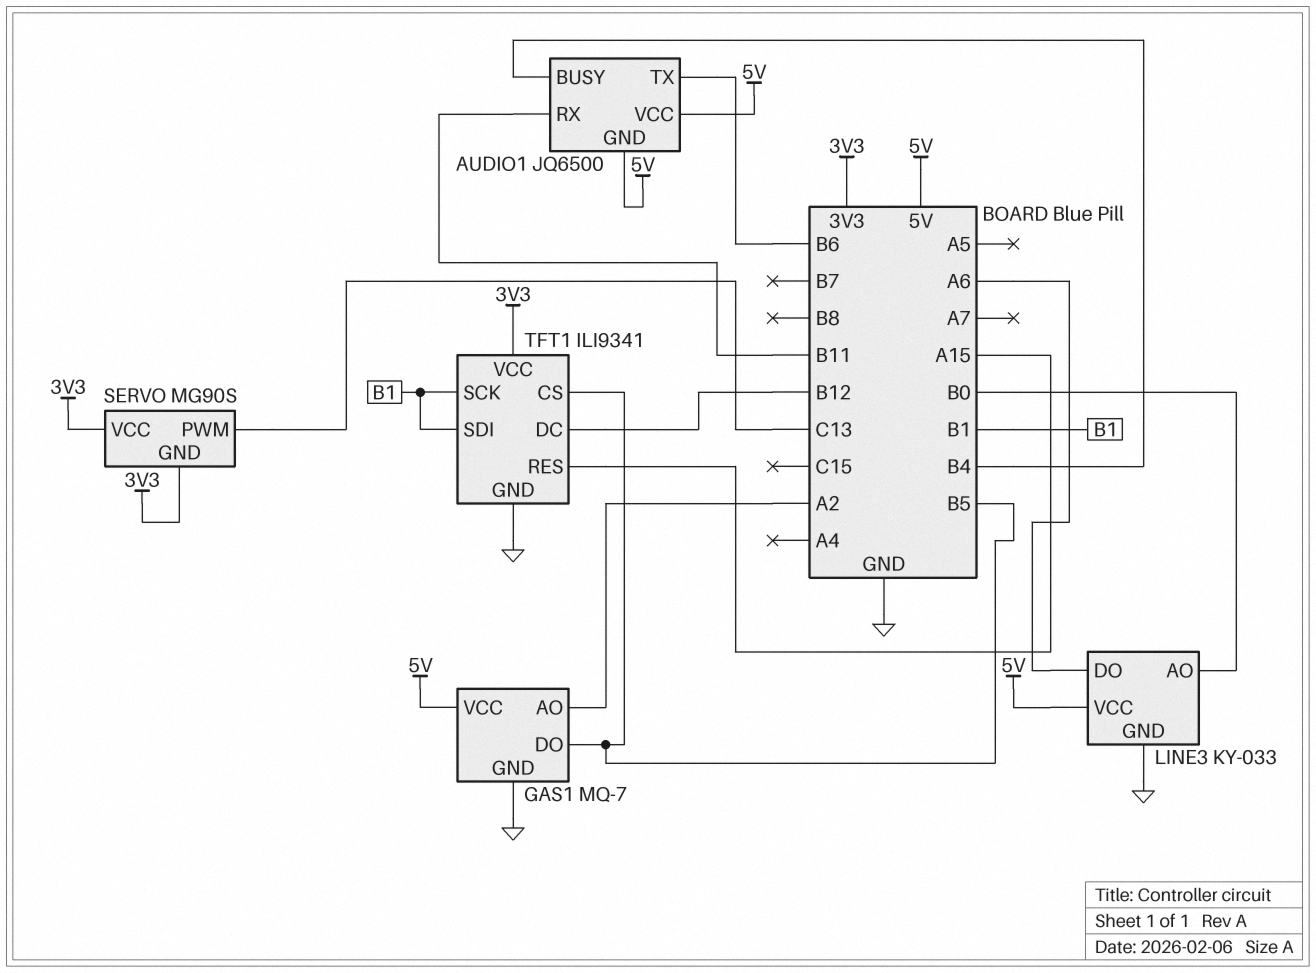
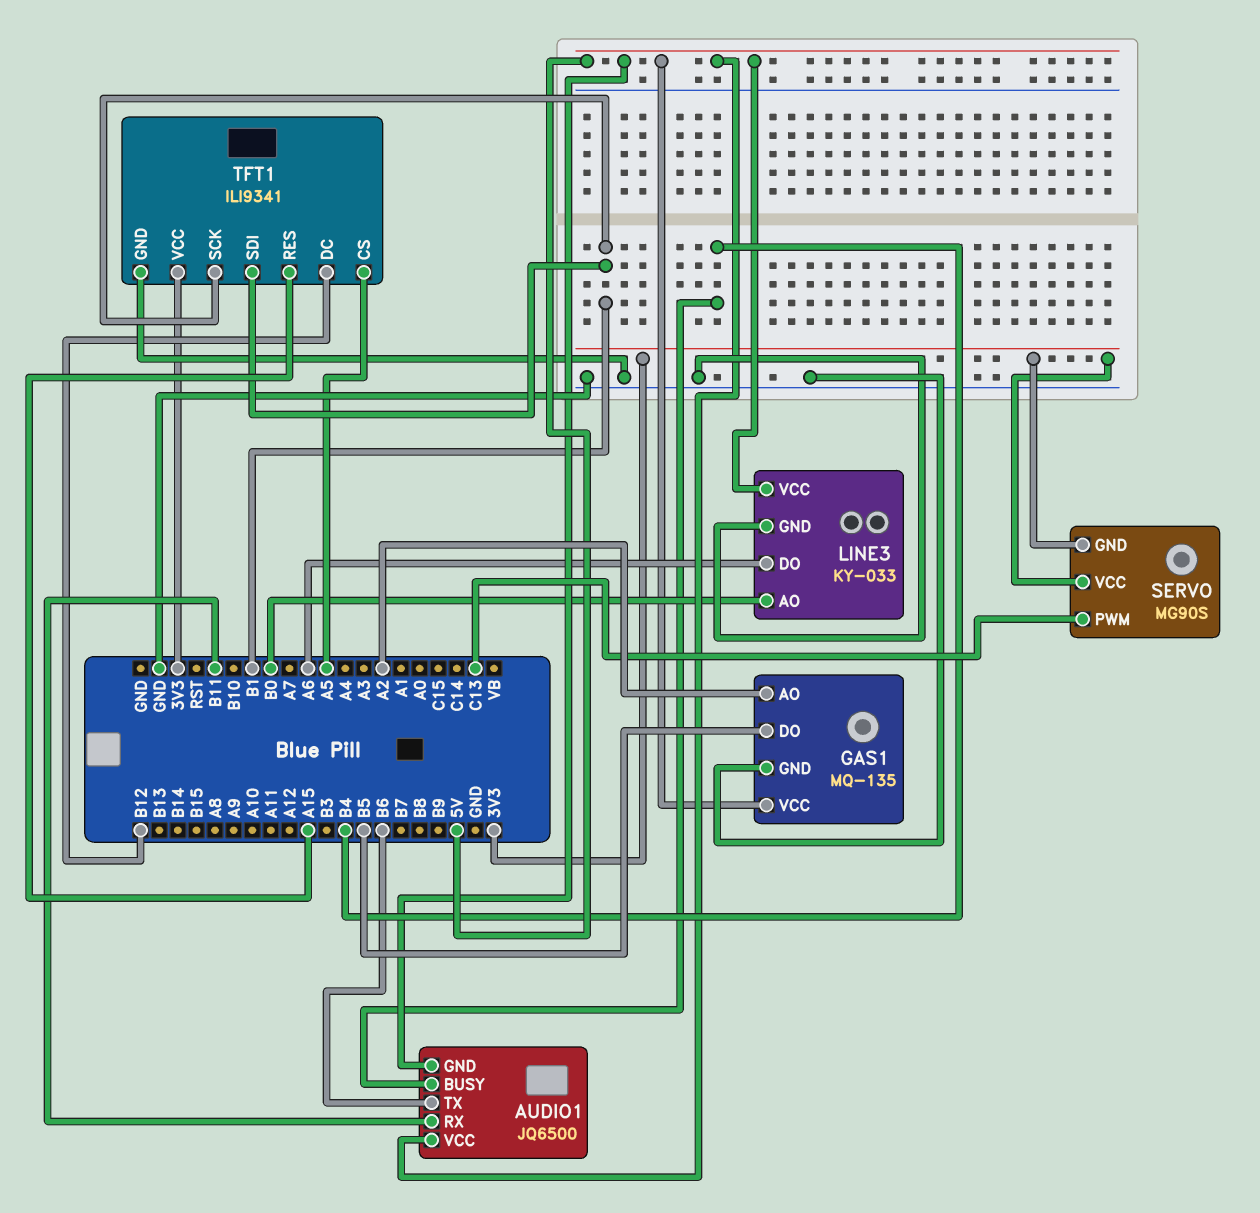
GAS1: MQ-7 -> MQ-135
TFT1 pin CS: B5 -> A5

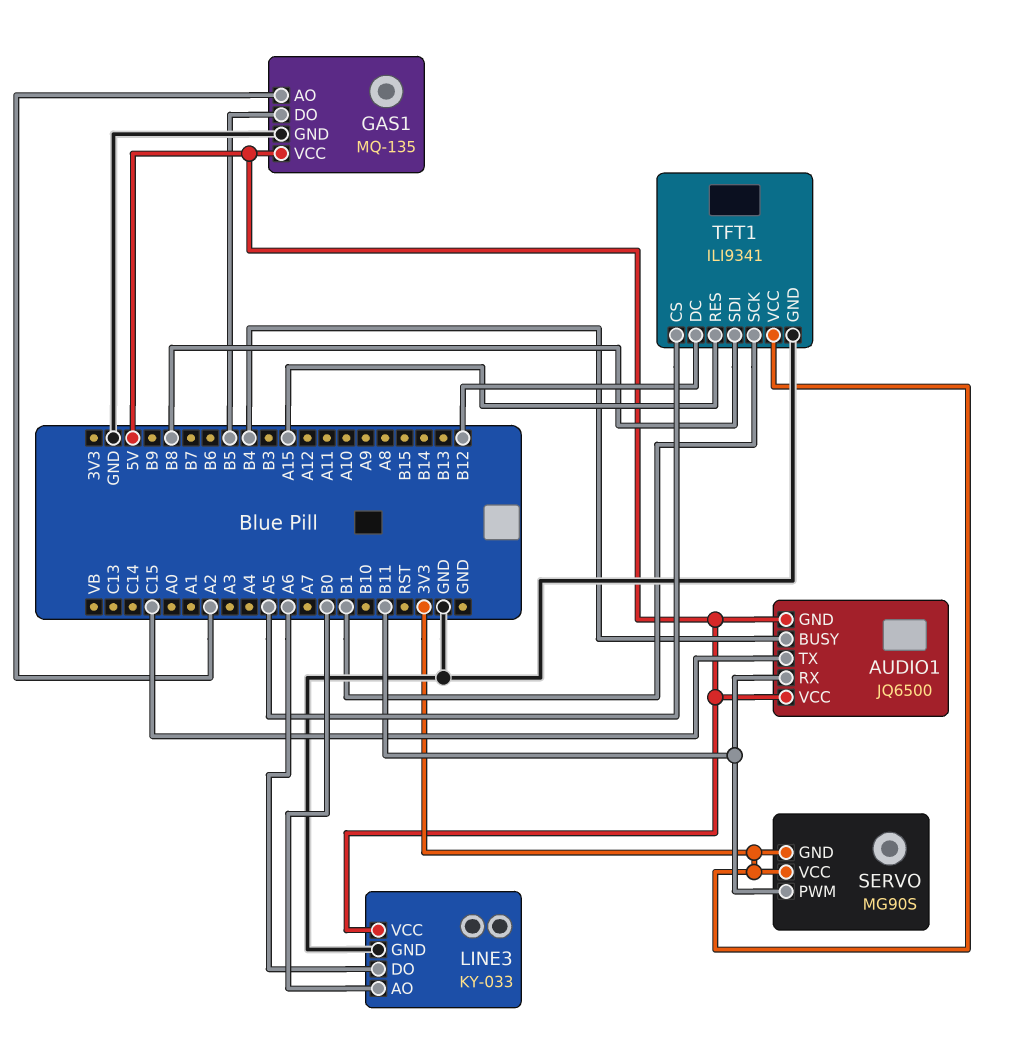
AUDIO1 pin TX: B6 -> C15
SERVO pin PWM: C13 -> B11
TFT1 pin SDI: B1 -> B8

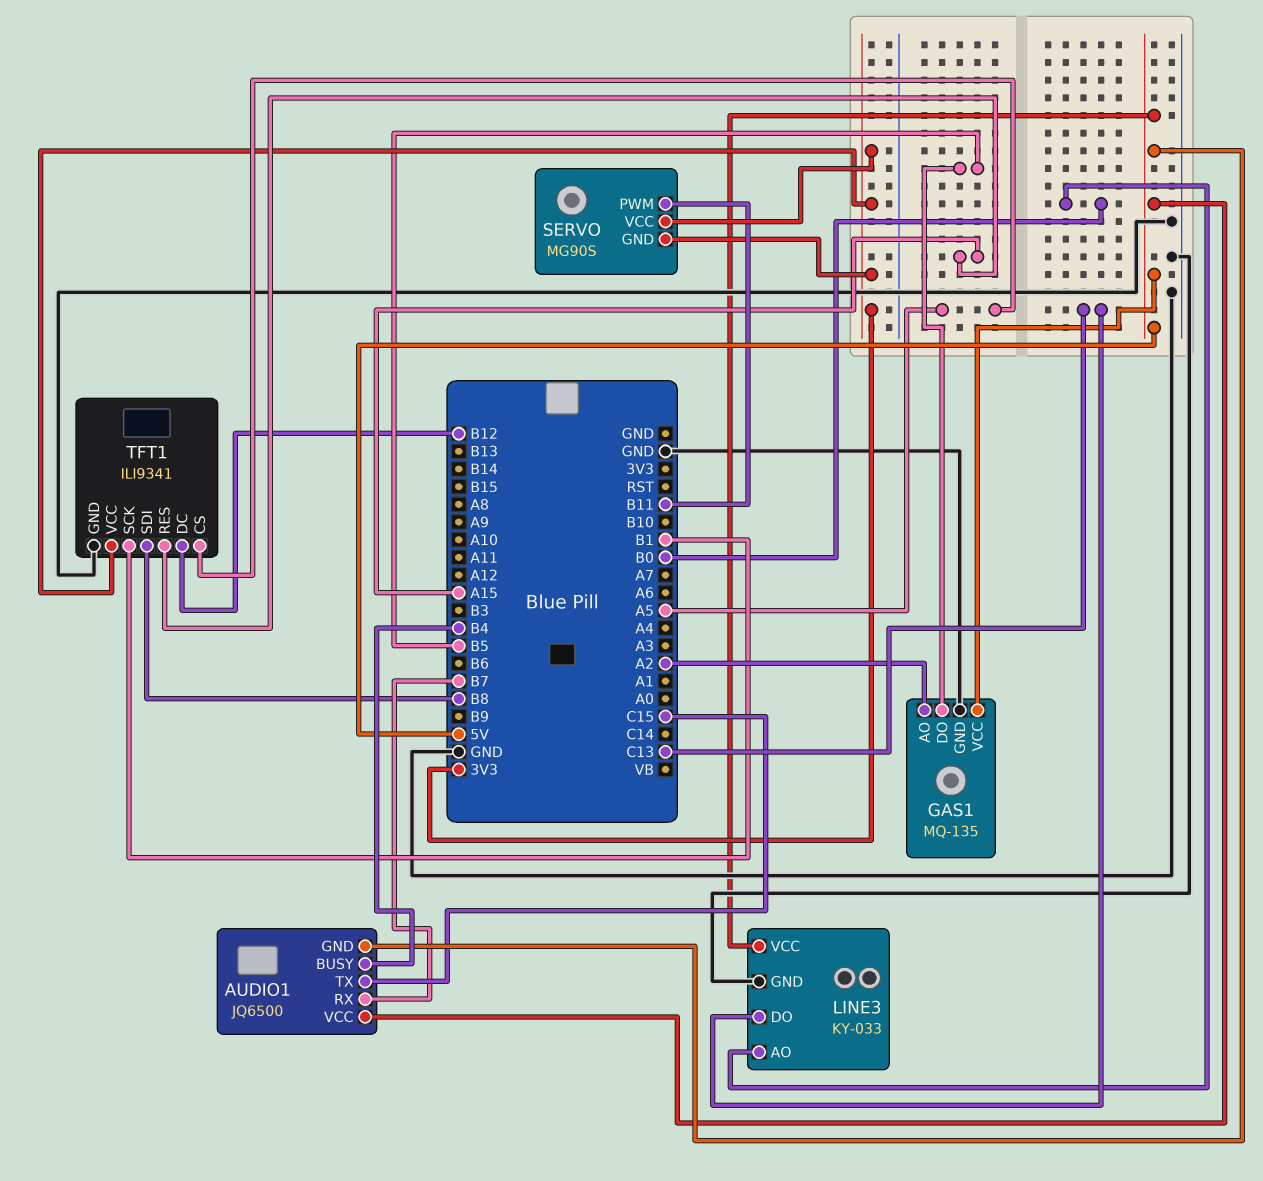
AUDIO1 pin RX: B11 -> B7
LINE3 pin DO: A6 -> C13

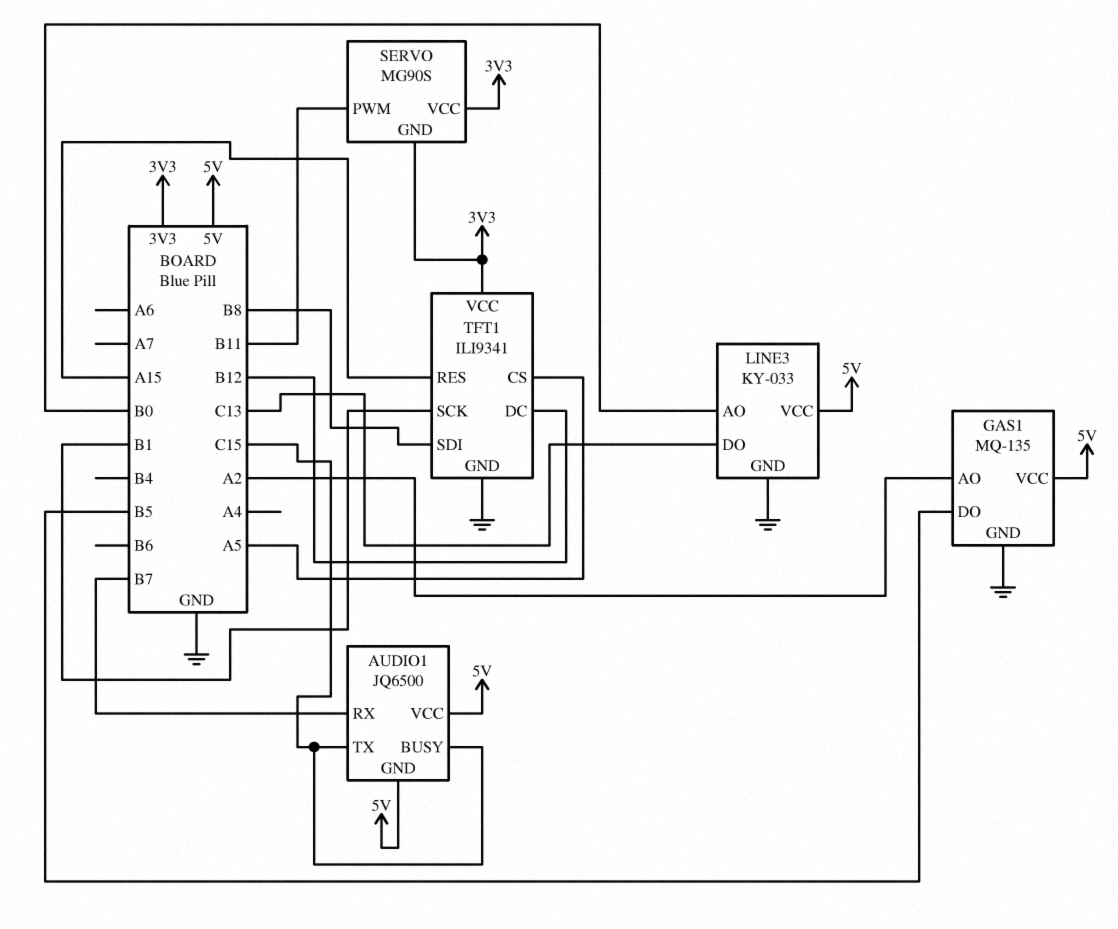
AUDIO1 pin BUSY: B4 -> C15

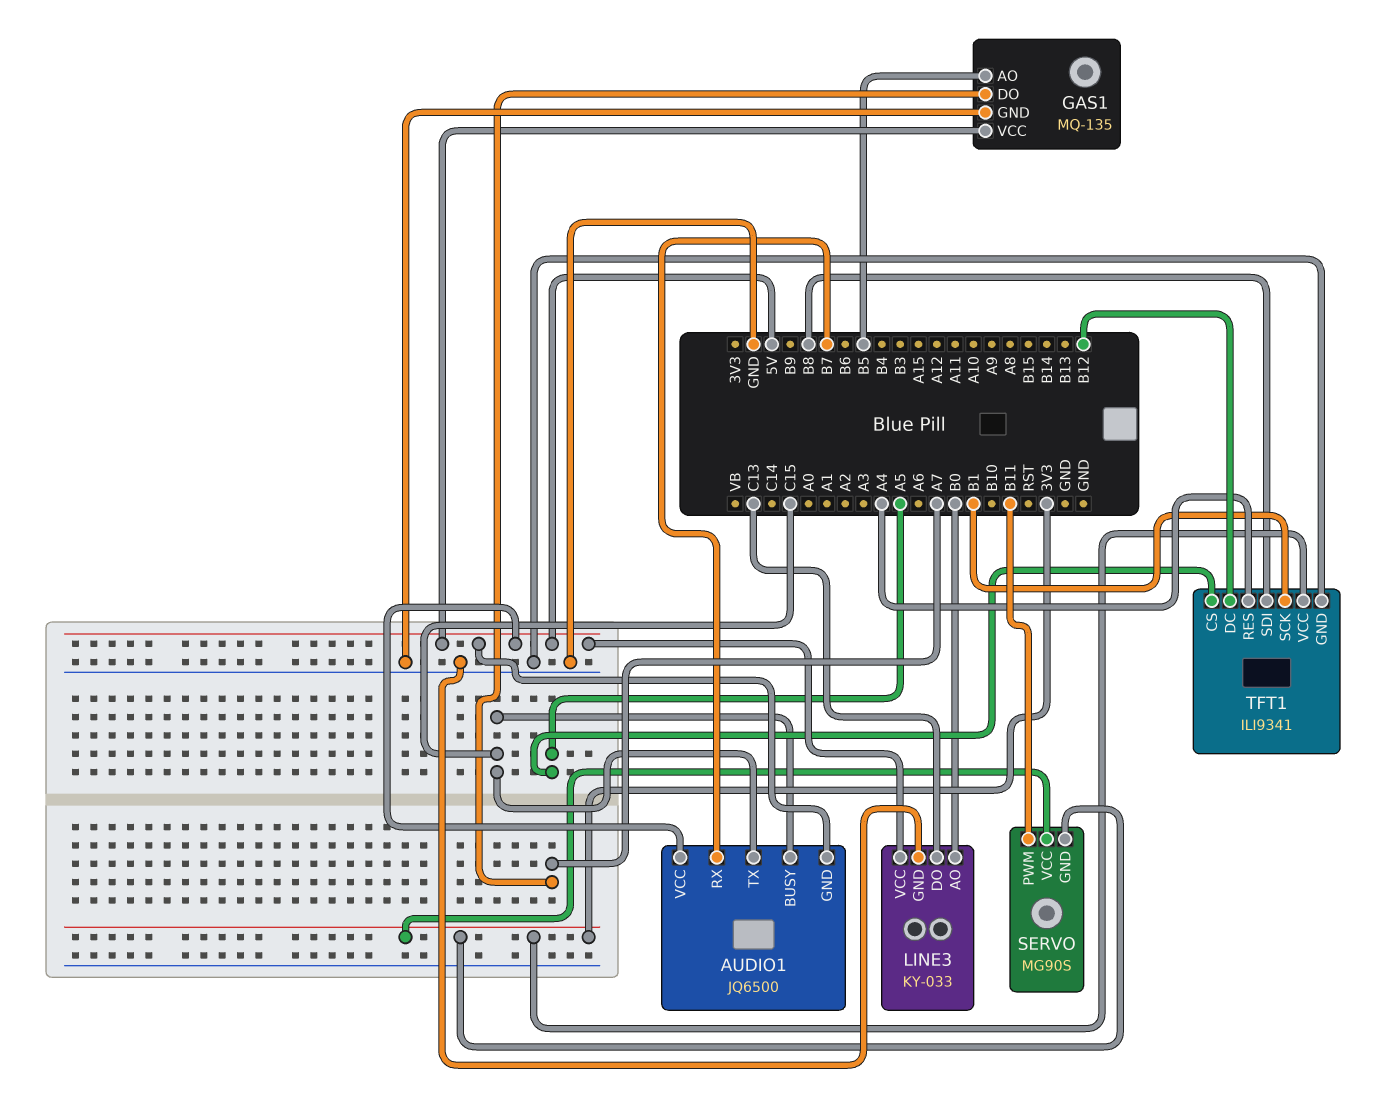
GAS1 pin AO: A2 -> B5
GAS1 pin DO: B5 -> A7
TFT1 pin RES: A15 -> A4

